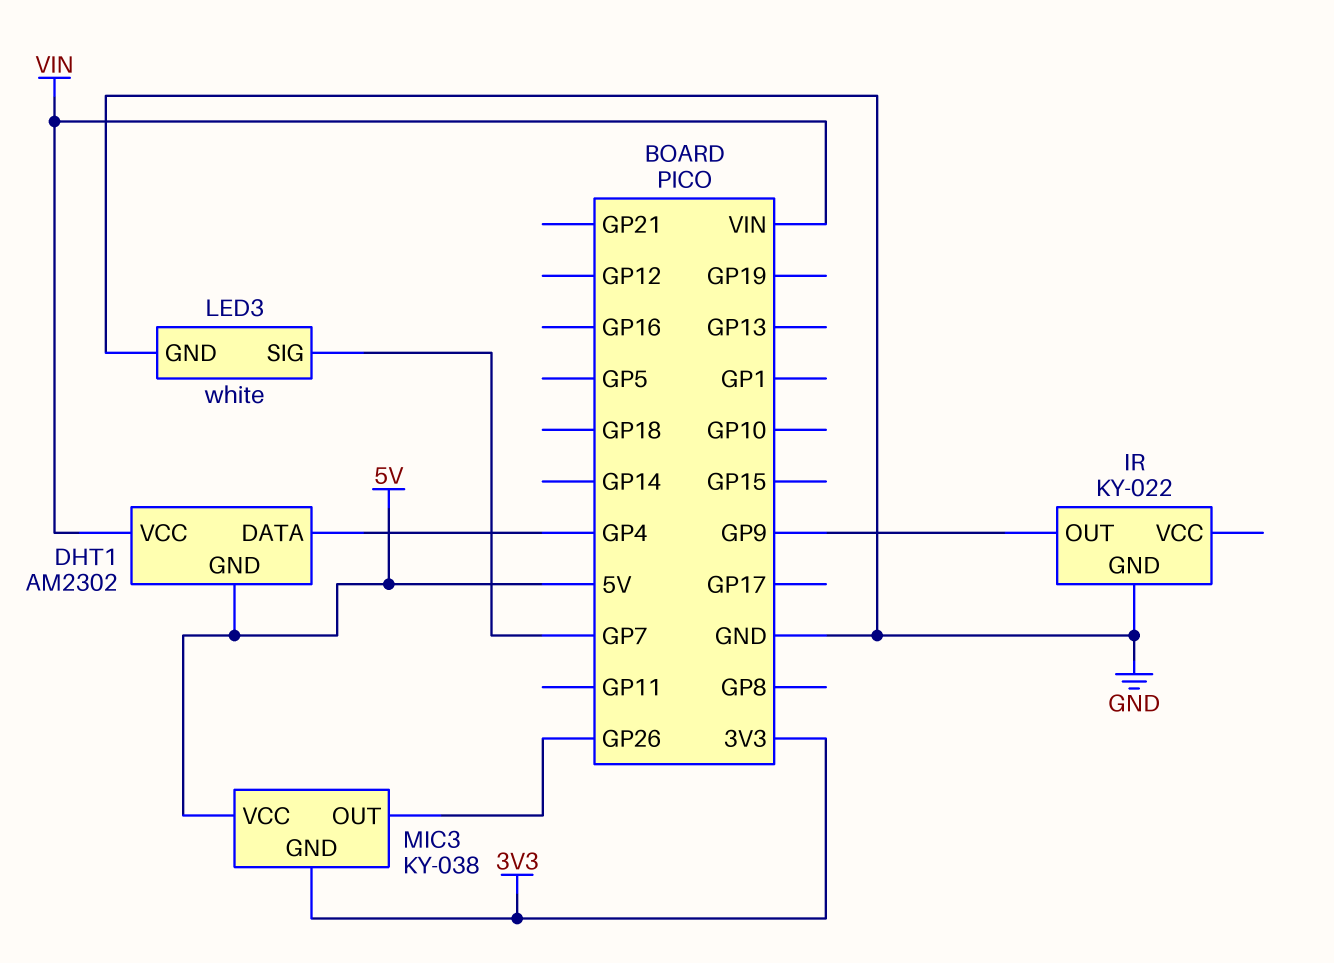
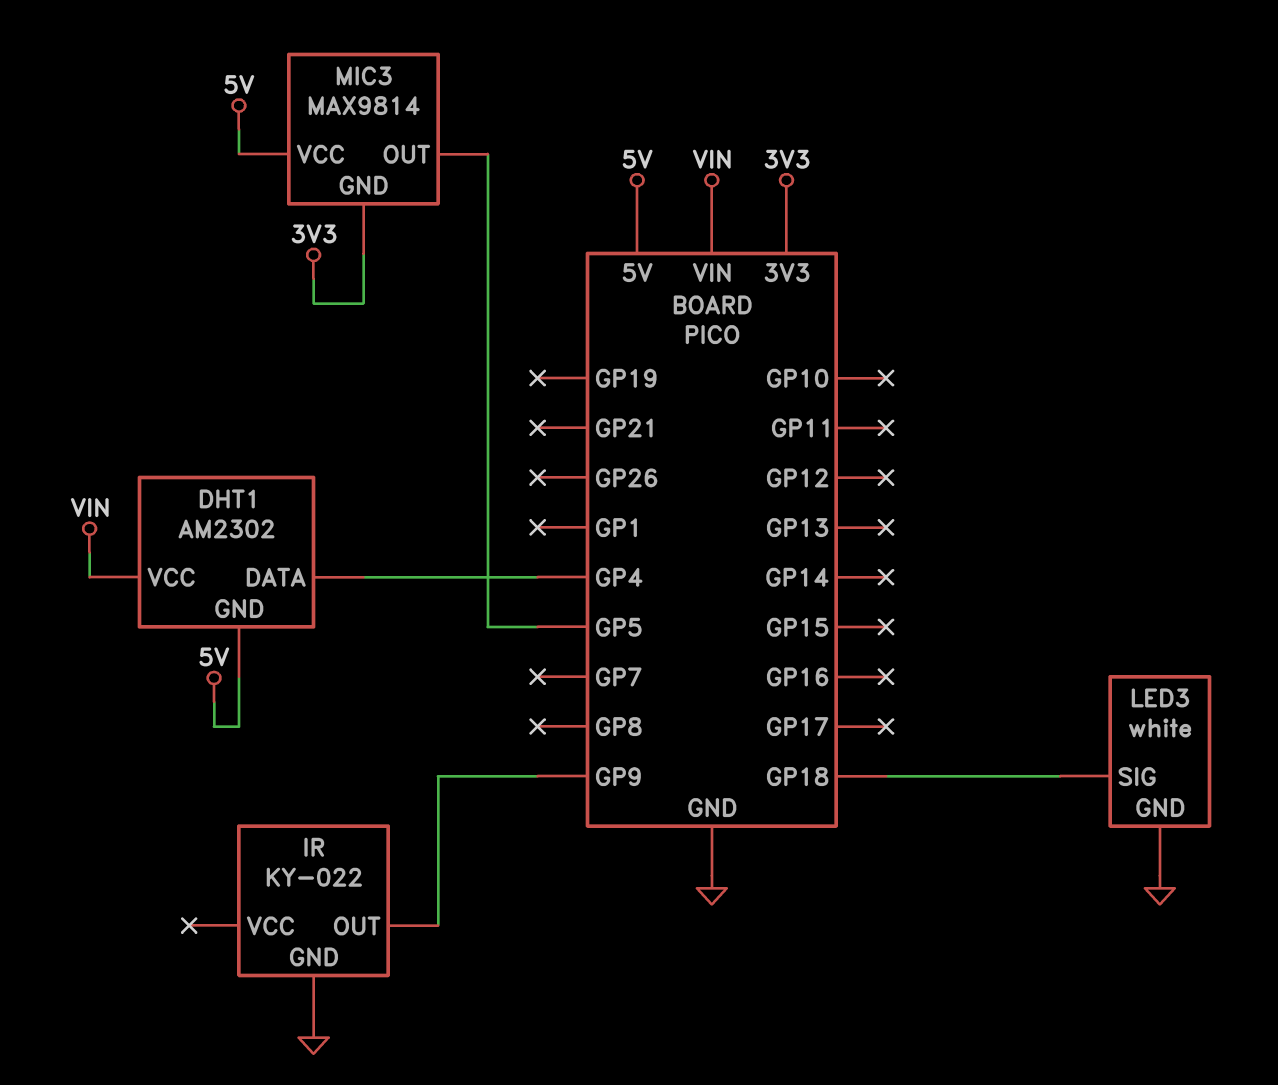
LED3 pin SIG: GP7 -> GP18
MIC3: KY-038 -> MAX9814
MIC3 pin OUT: GP26 -> GP5

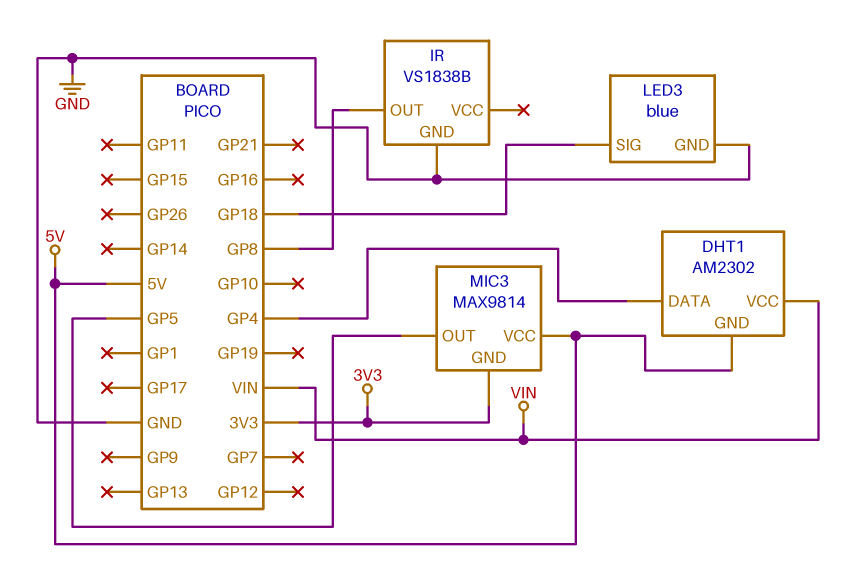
IR: KY-022 -> VS1838B
IR pin OUT: GP9 -> GP8
LED3: white -> blue

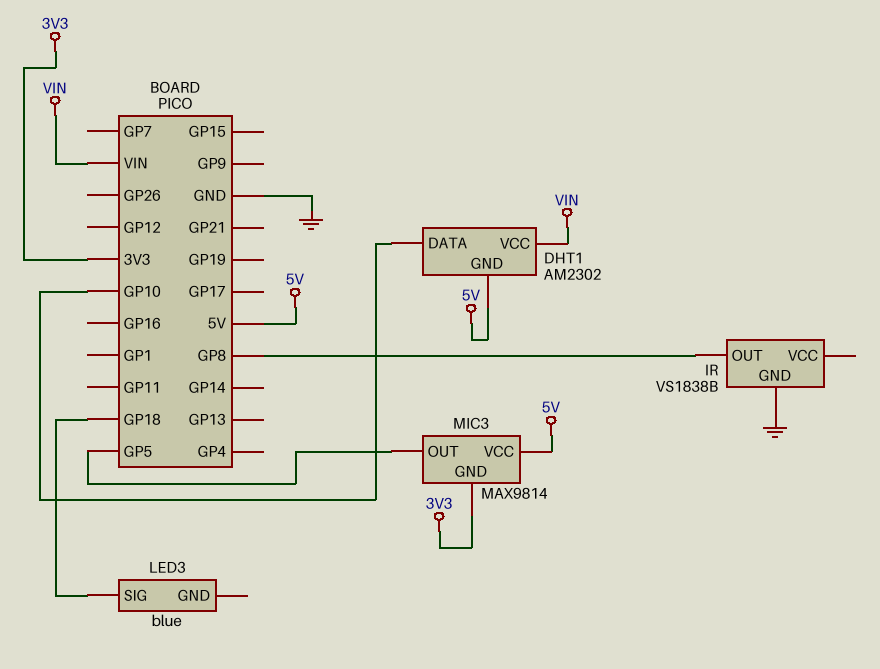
DHT1 pin DATA: GP4 -> GP10
LED3 pin GND: GND -> none

